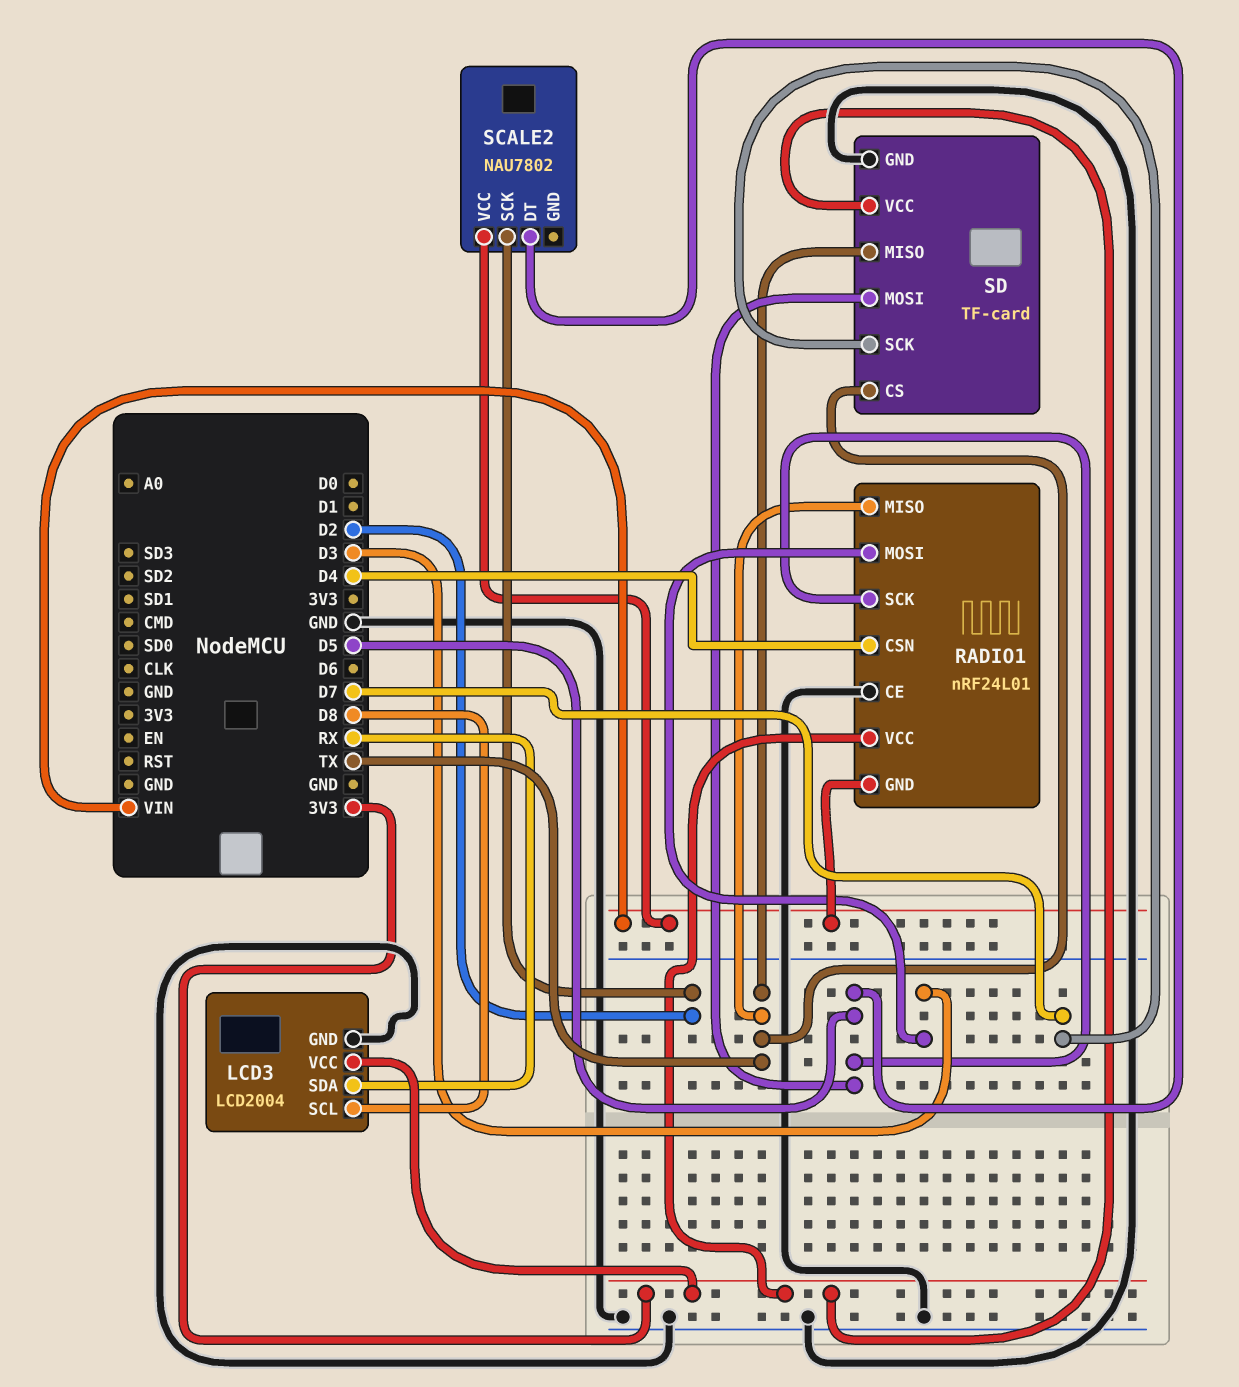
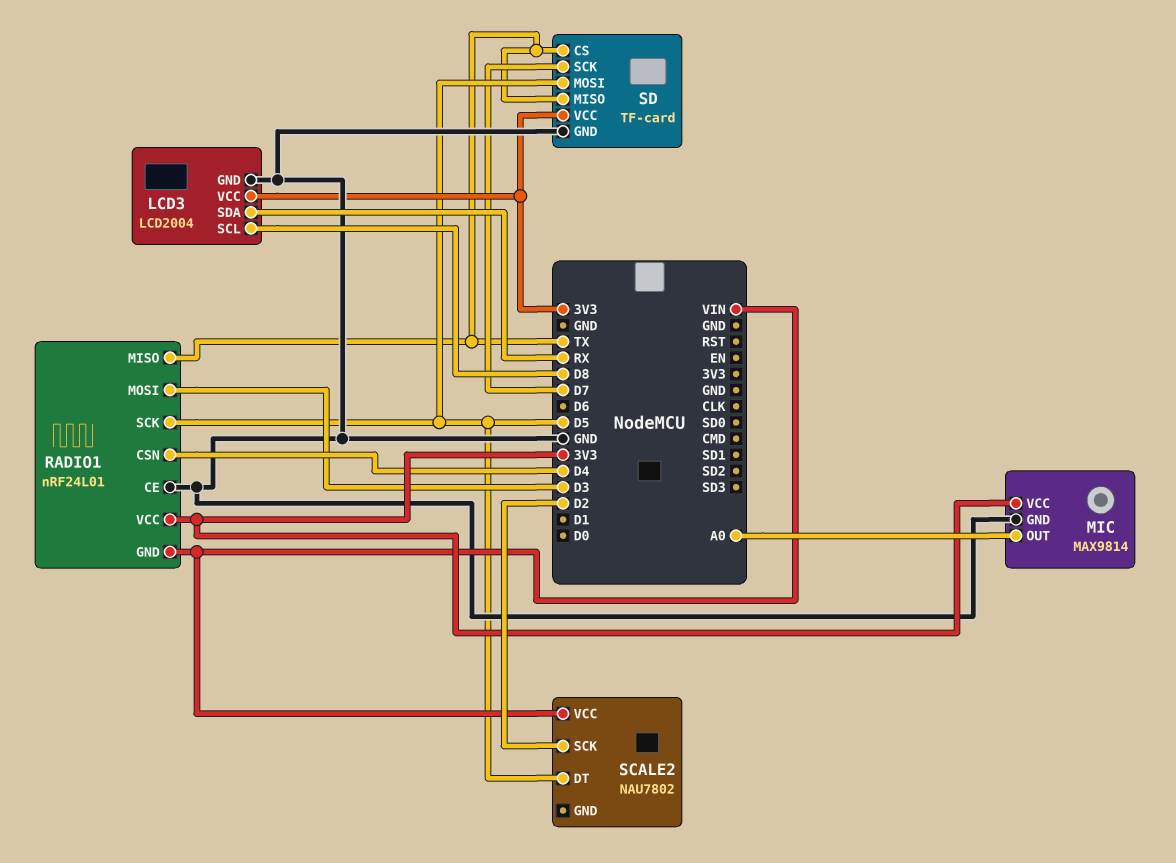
MIC: none -> MAX9814
MIC pin GND: none -> GND
MIC pin OUT: none -> A0
MIC pin VCC: none -> 3V3

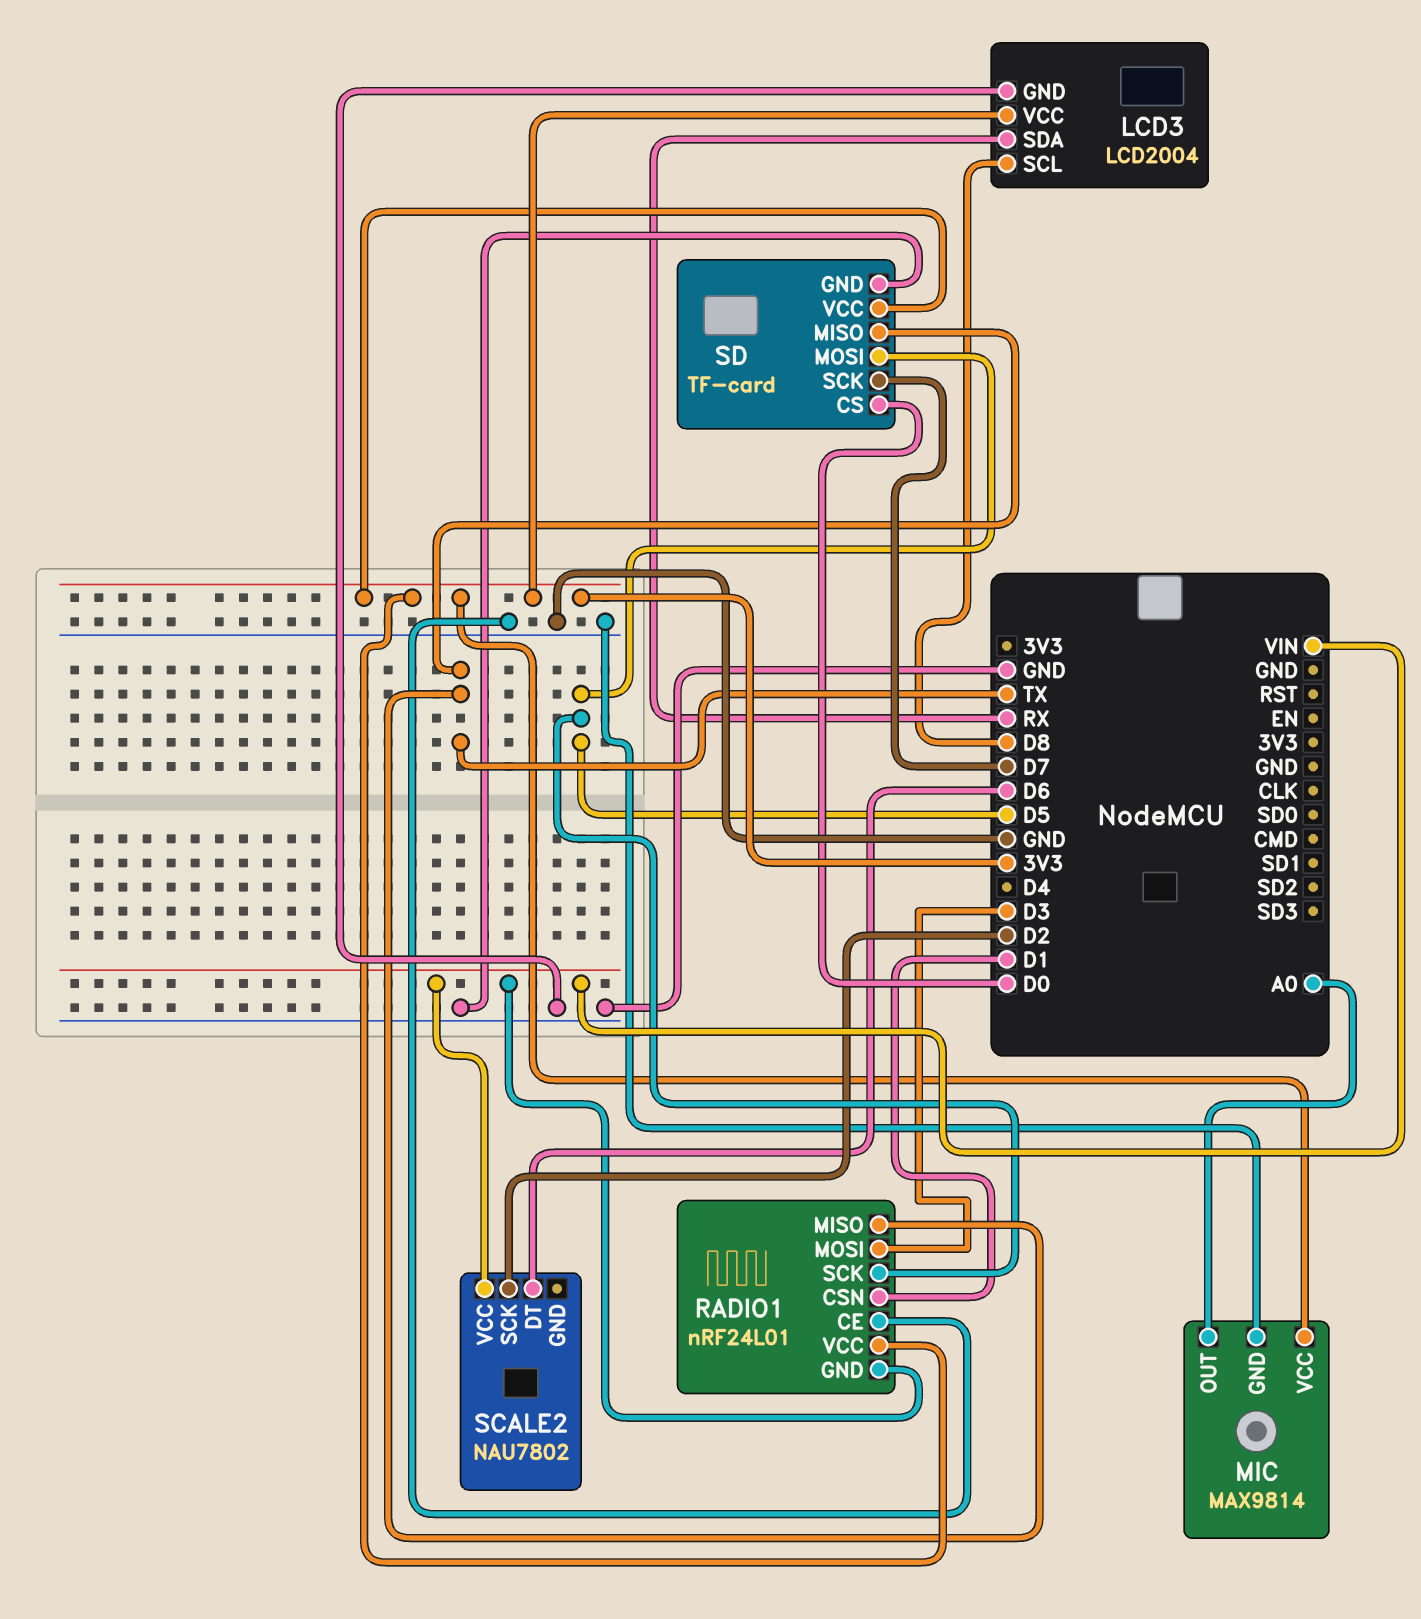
RADIO1 pin CSN: D4 -> D1
SCALE2 pin DT: D5 -> D6
SD pin CS: TX -> D0

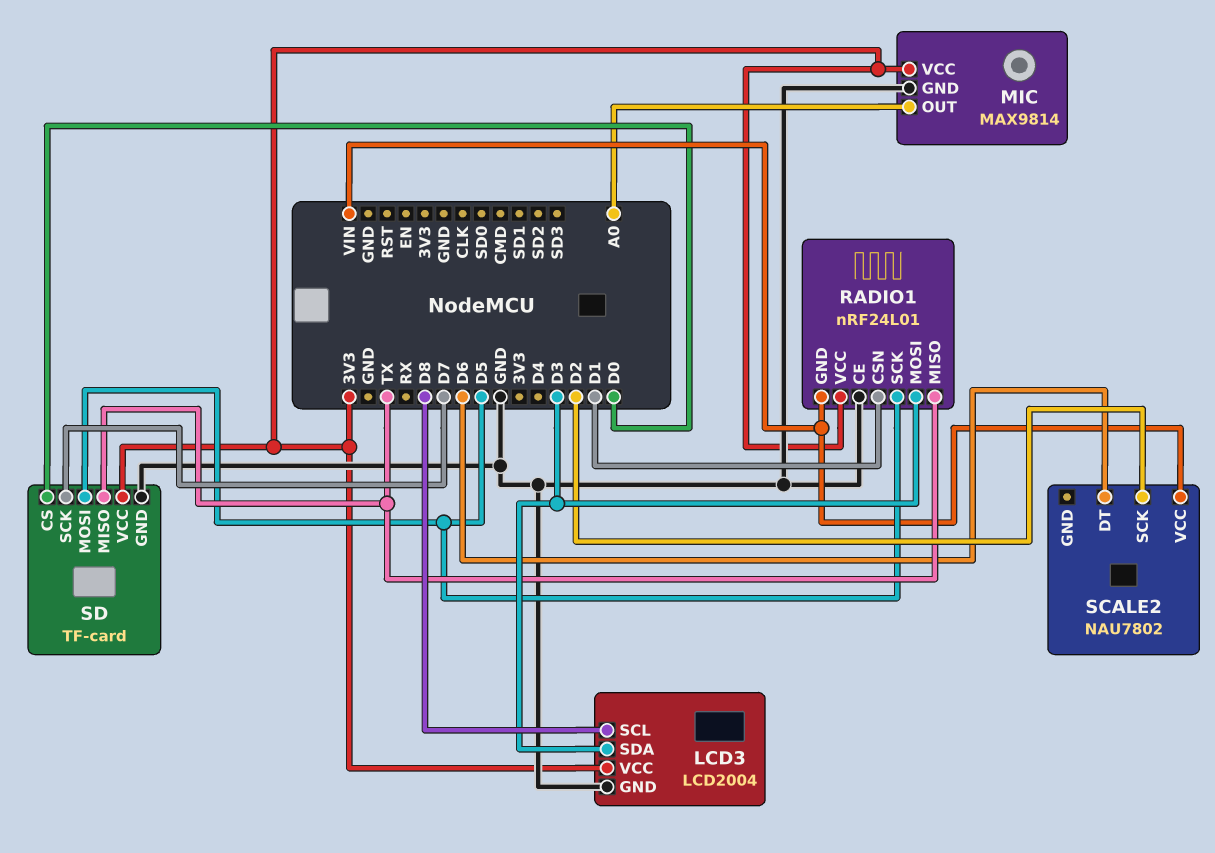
LCD3 pin SDA: RX -> D3

